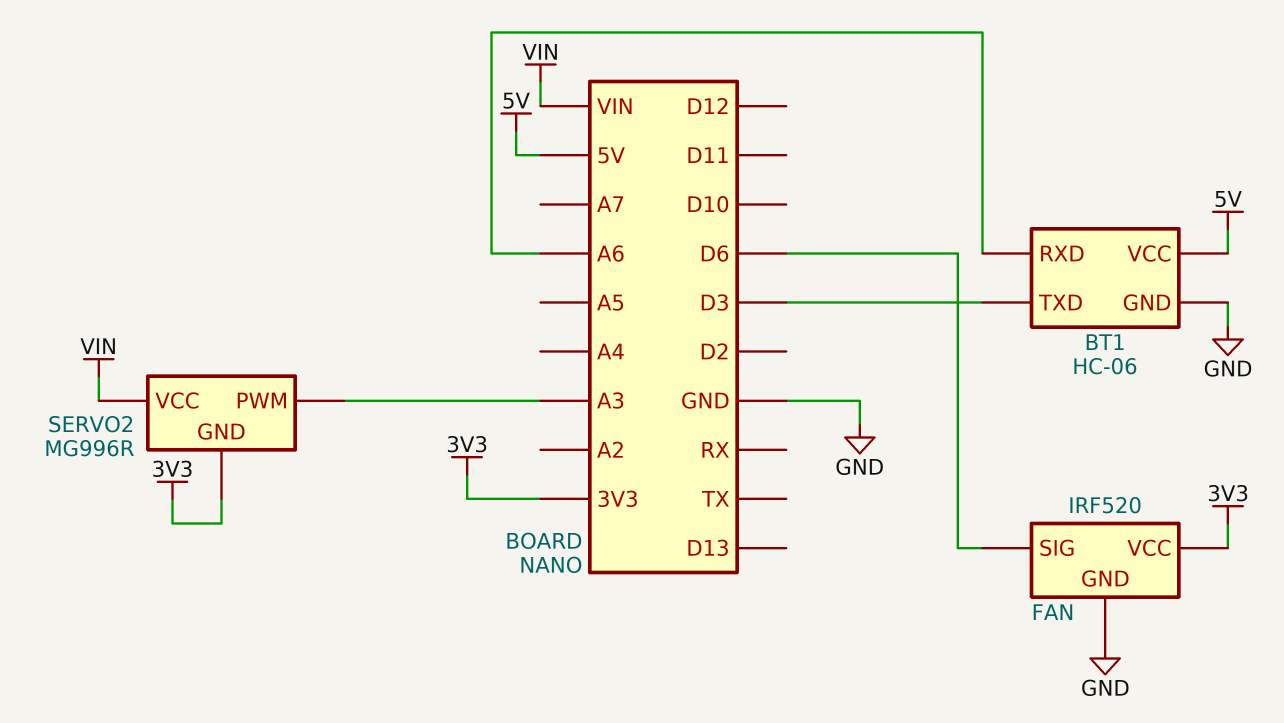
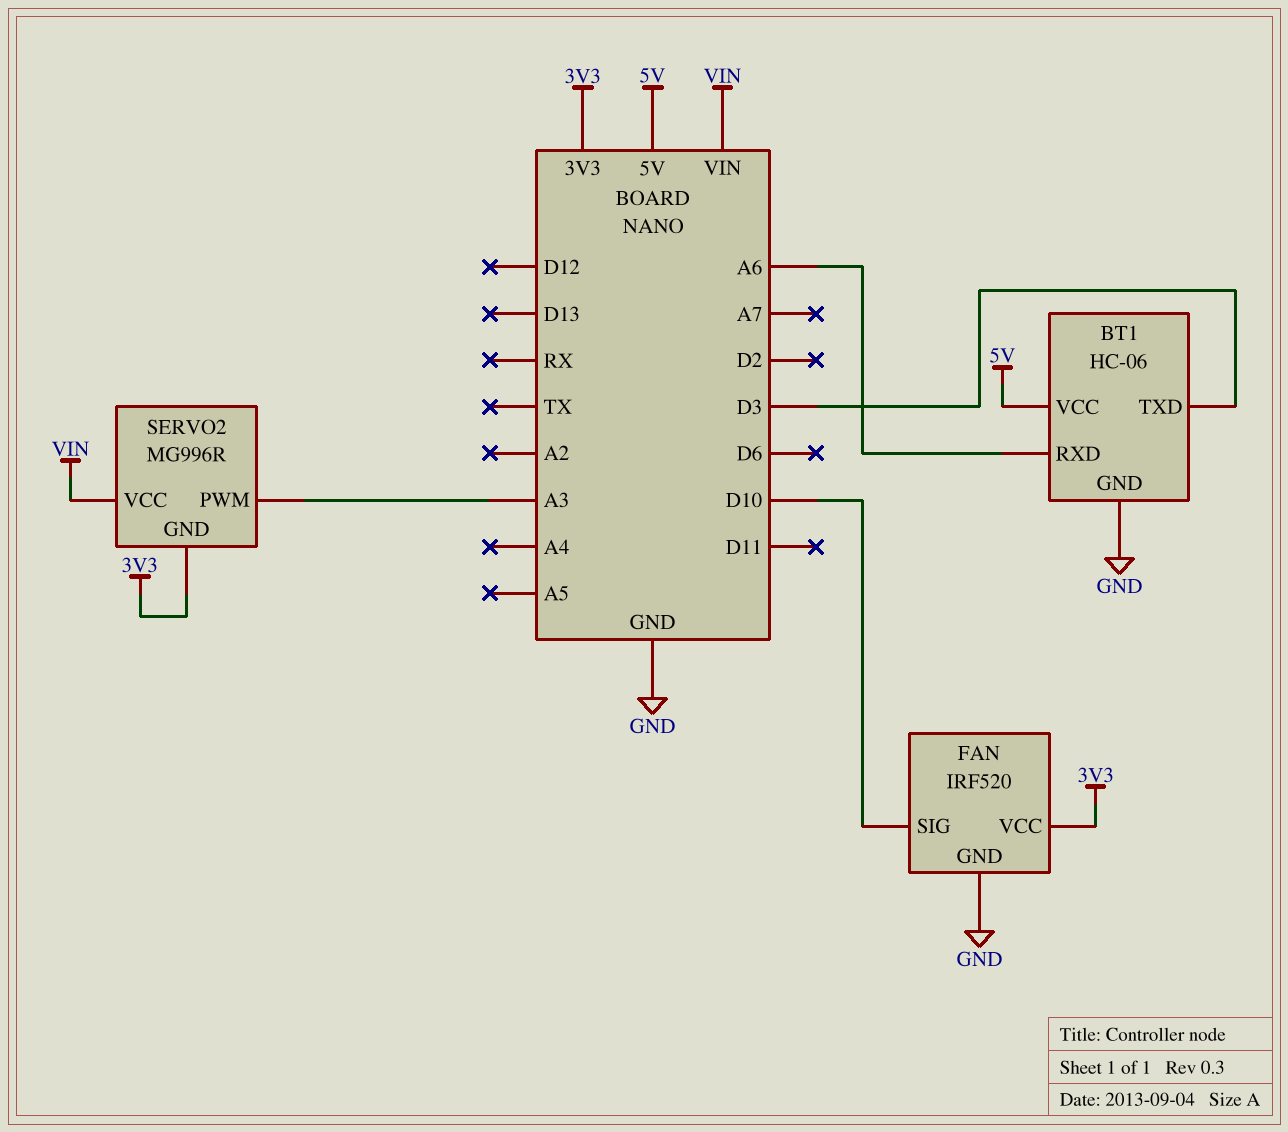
FAN pin SIG: D6 -> D10

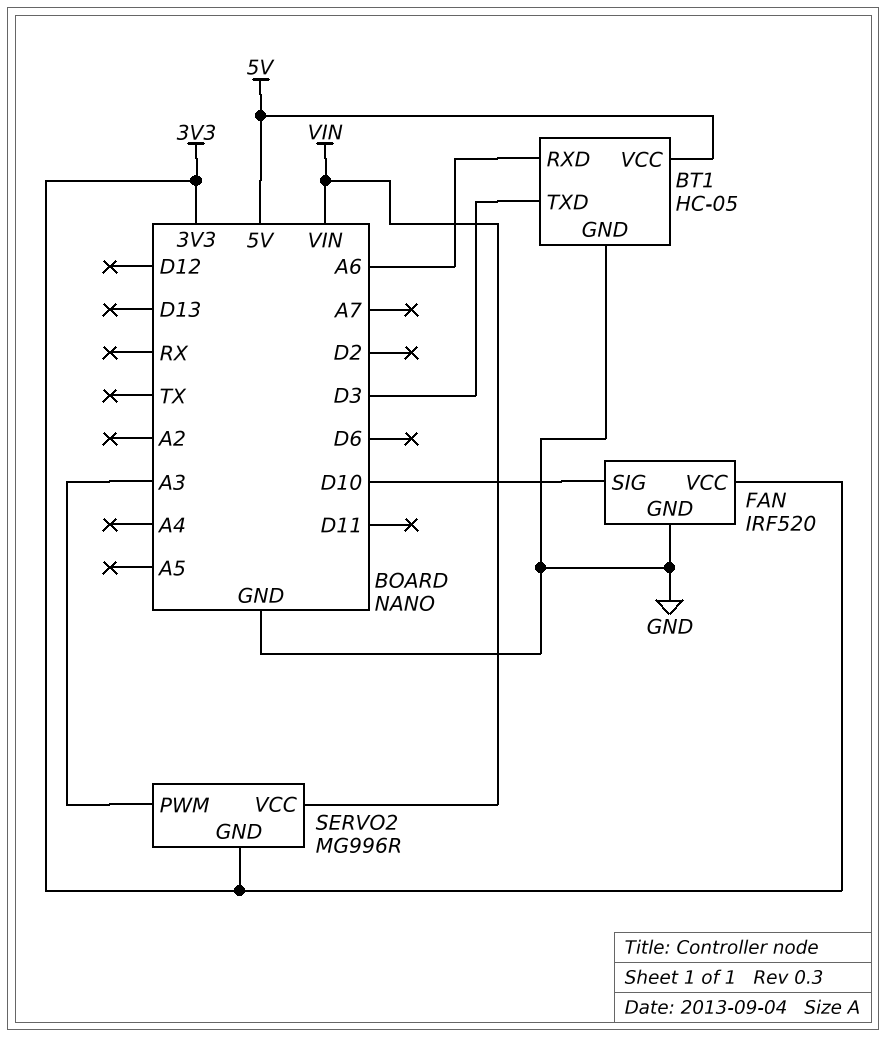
BT1: HC-06 -> HC-05

